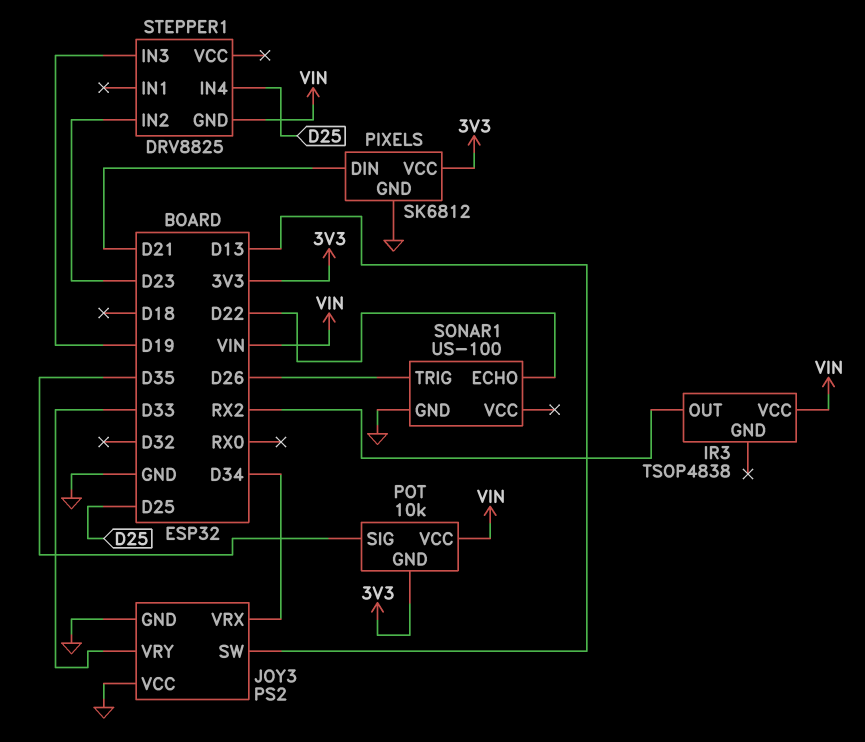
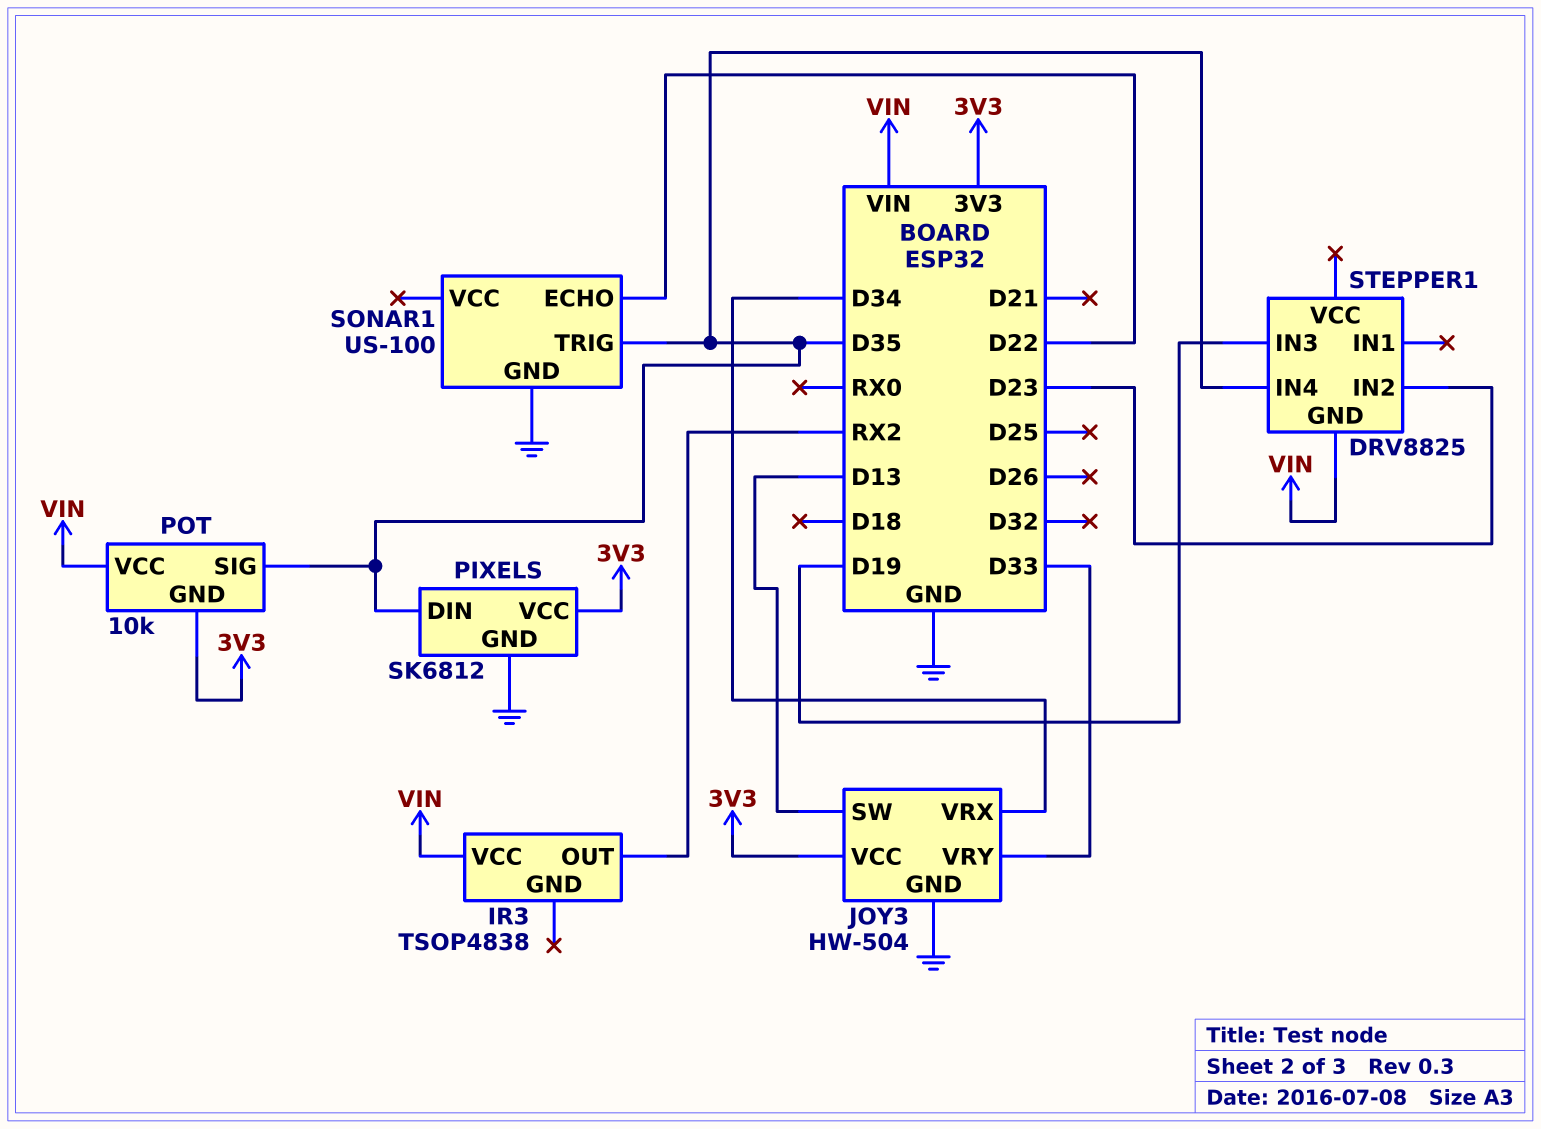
JOY3: PS2 -> HW-504
JOY3 pin VCC: GND -> 3V3
PIXELS pin DIN: D21 -> D35
SONAR1 pin TRIG: D26 -> D35
STEPPER1 pin IN4: D25 -> D35

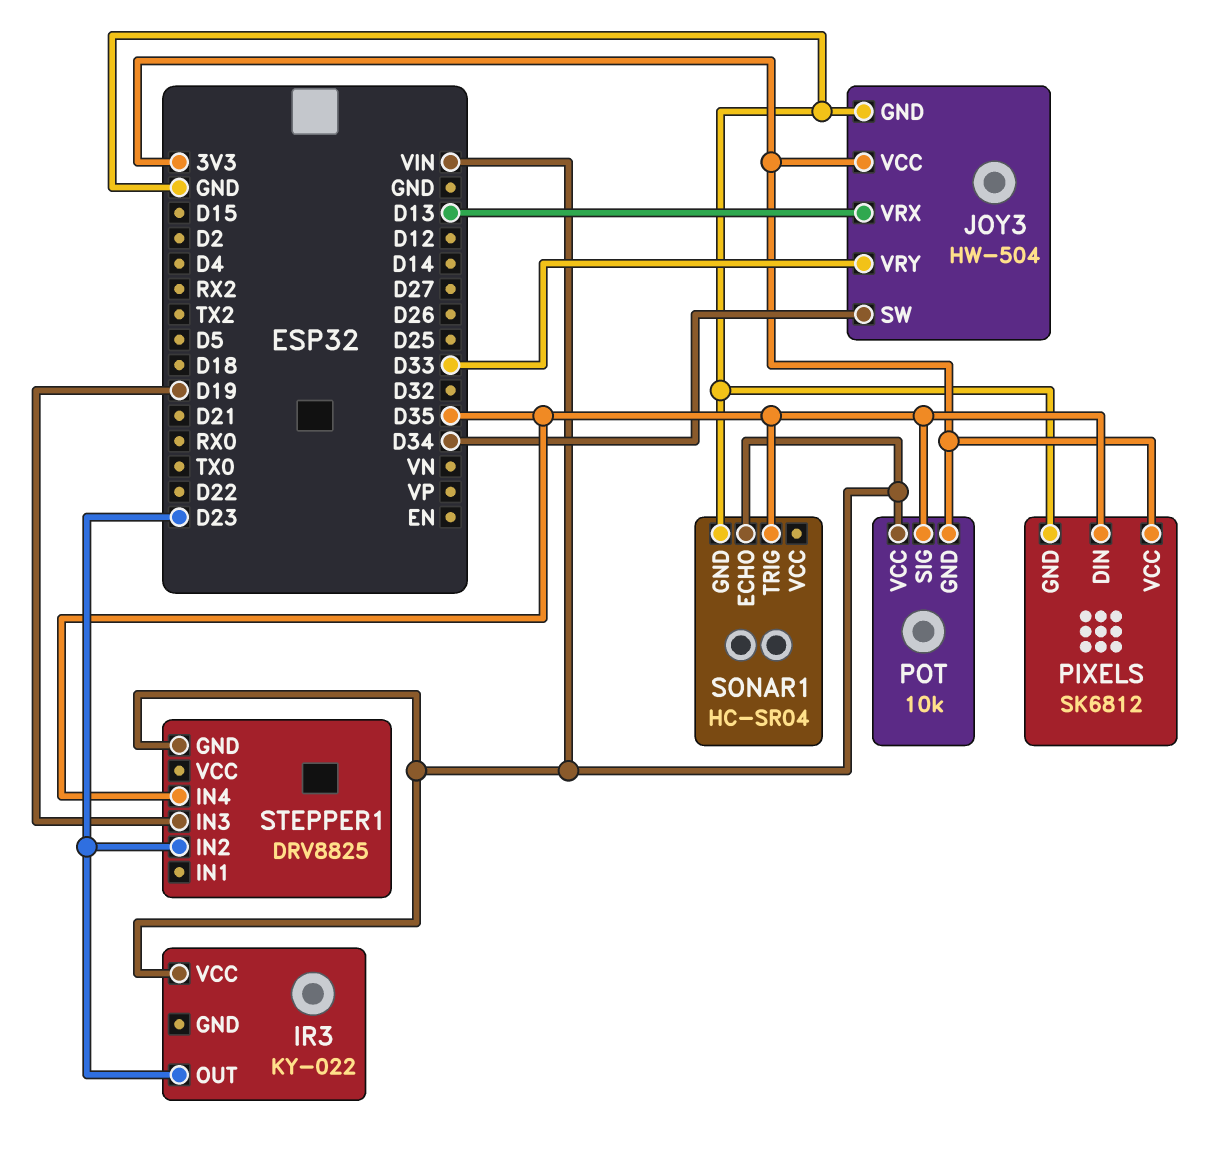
IR3: TSOP4838 -> KY-022
IR3 pin OUT: RX2 -> D23
JOY3 pin SW: D13 -> D34
JOY3 pin VRX: D34 -> D13
SONAR1: US-100 -> HC-SR04
SONAR1 pin ECHO: D22 -> VIN

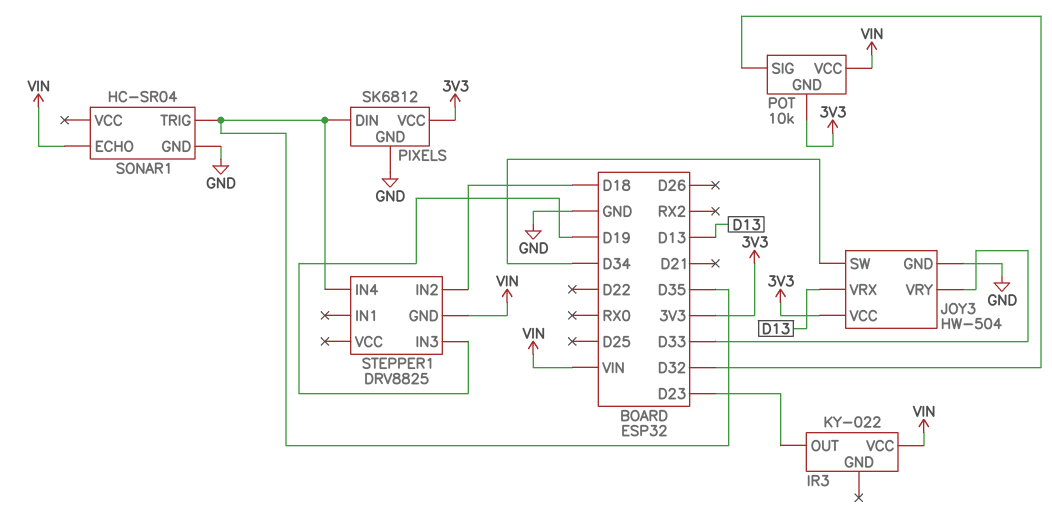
POT pin SIG: D35 -> D32
STEPPER1 pin IN2: D23 -> D18

